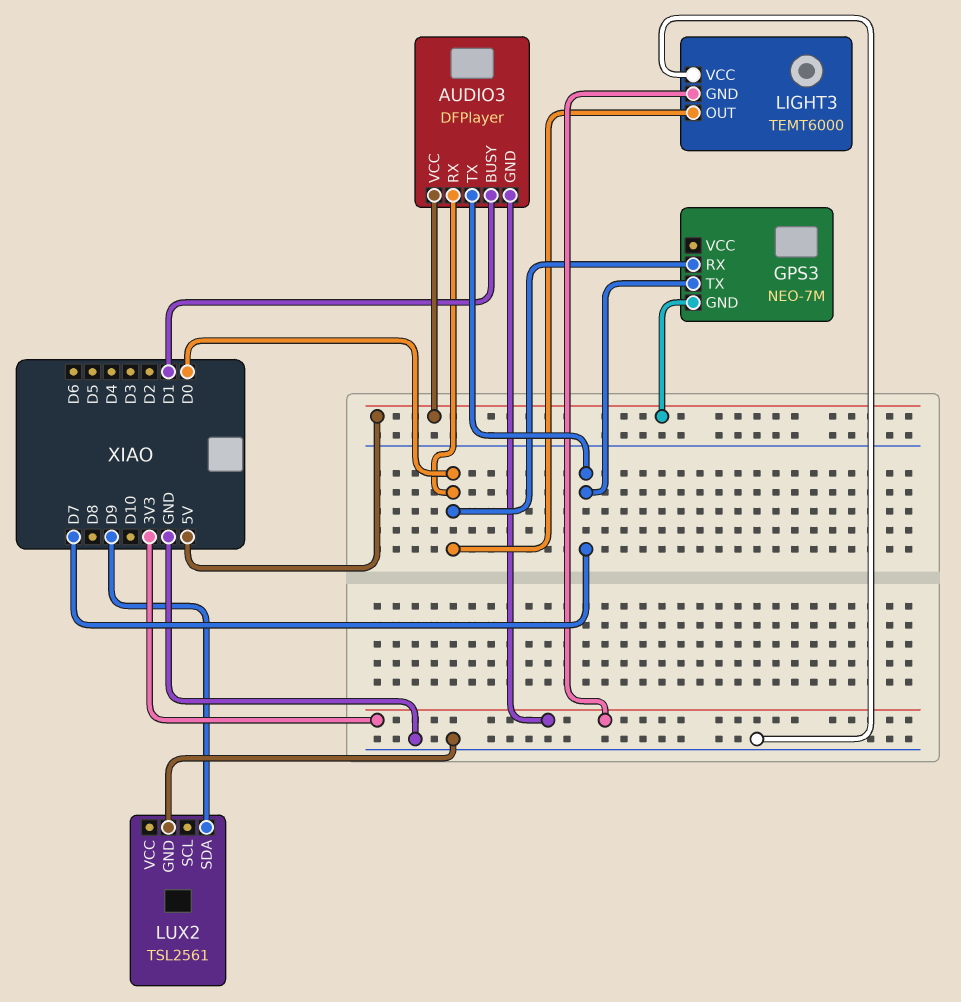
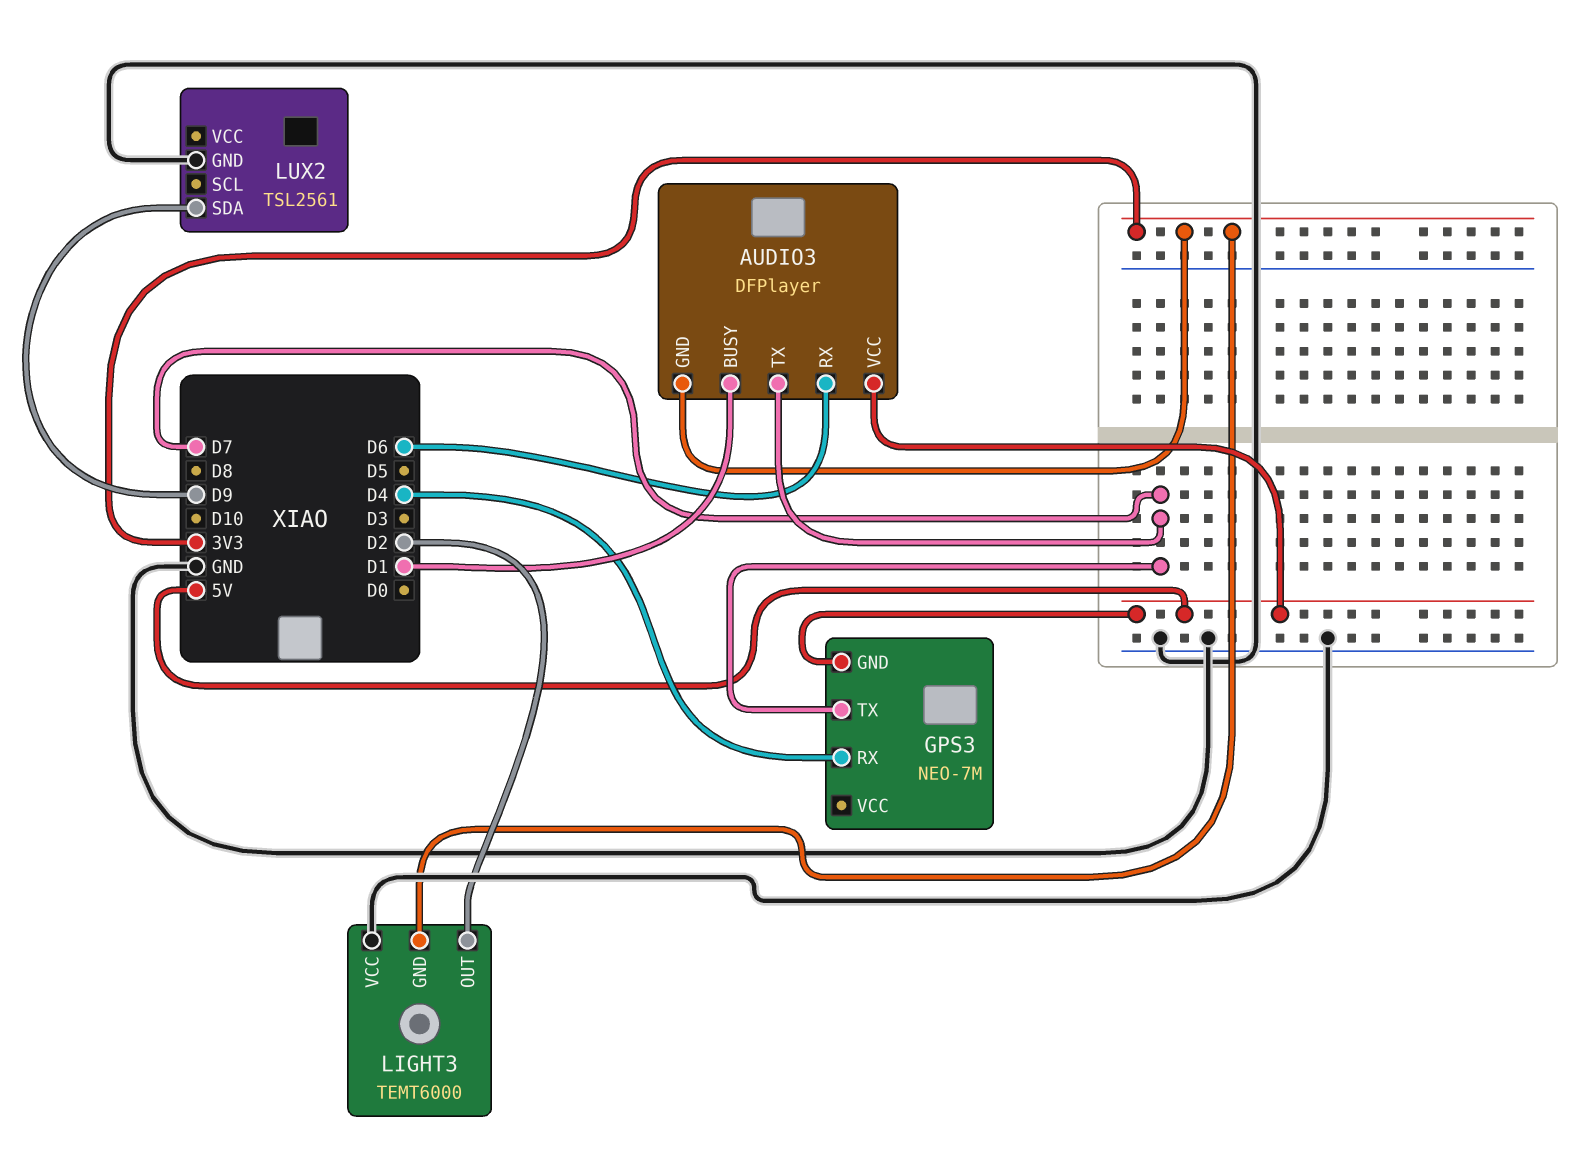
AUDIO3 pin RX: D0 -> D6
GPS3 pin RX: D0 -> D4
LIGHT3 pin OUT: D0 -> D2

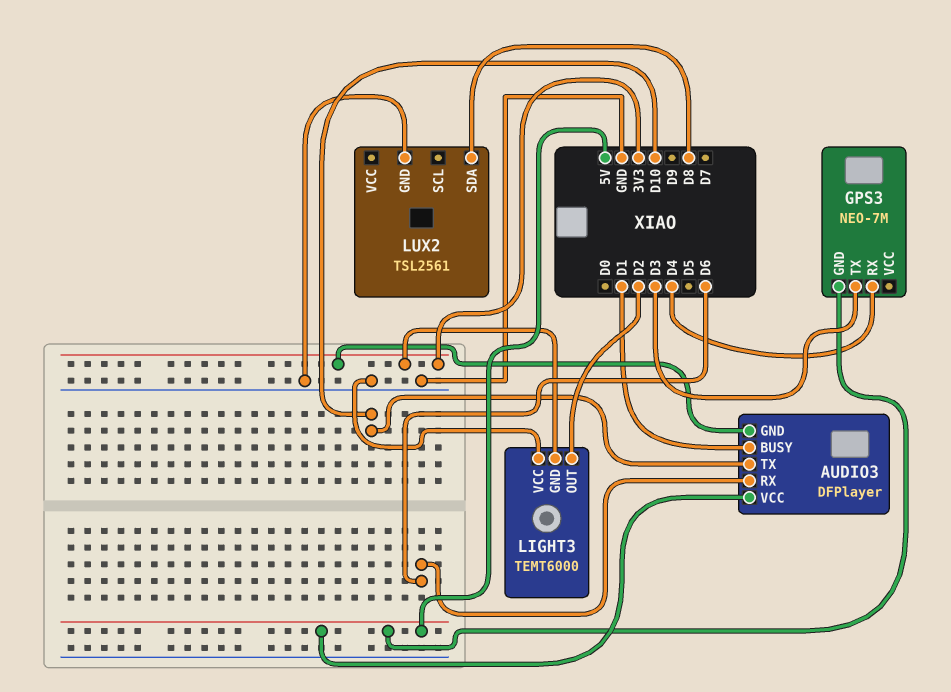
AUDIO3 pin TX: D7 -> D10
GPS3 pin TX: D7 -> D3
LUX2 pin SDA: D9 -> D8

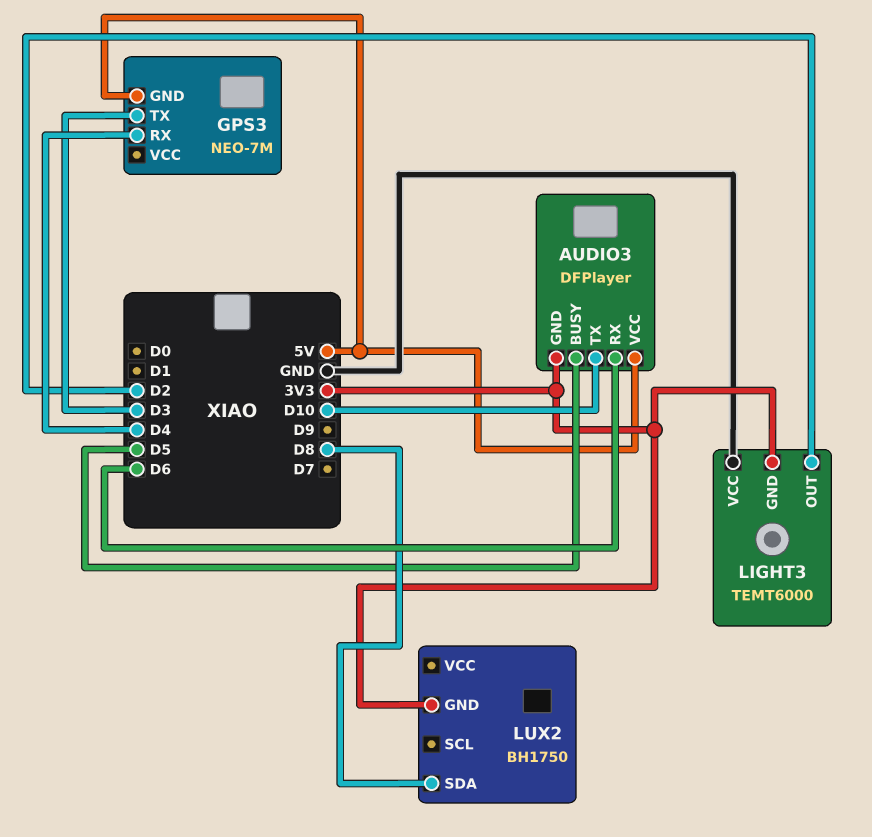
AUDIO3 pin BUSY: D1 -> D5
LUX2: TSL2561 -> BH1750
LUX2 pin GND: GND -> 3V3

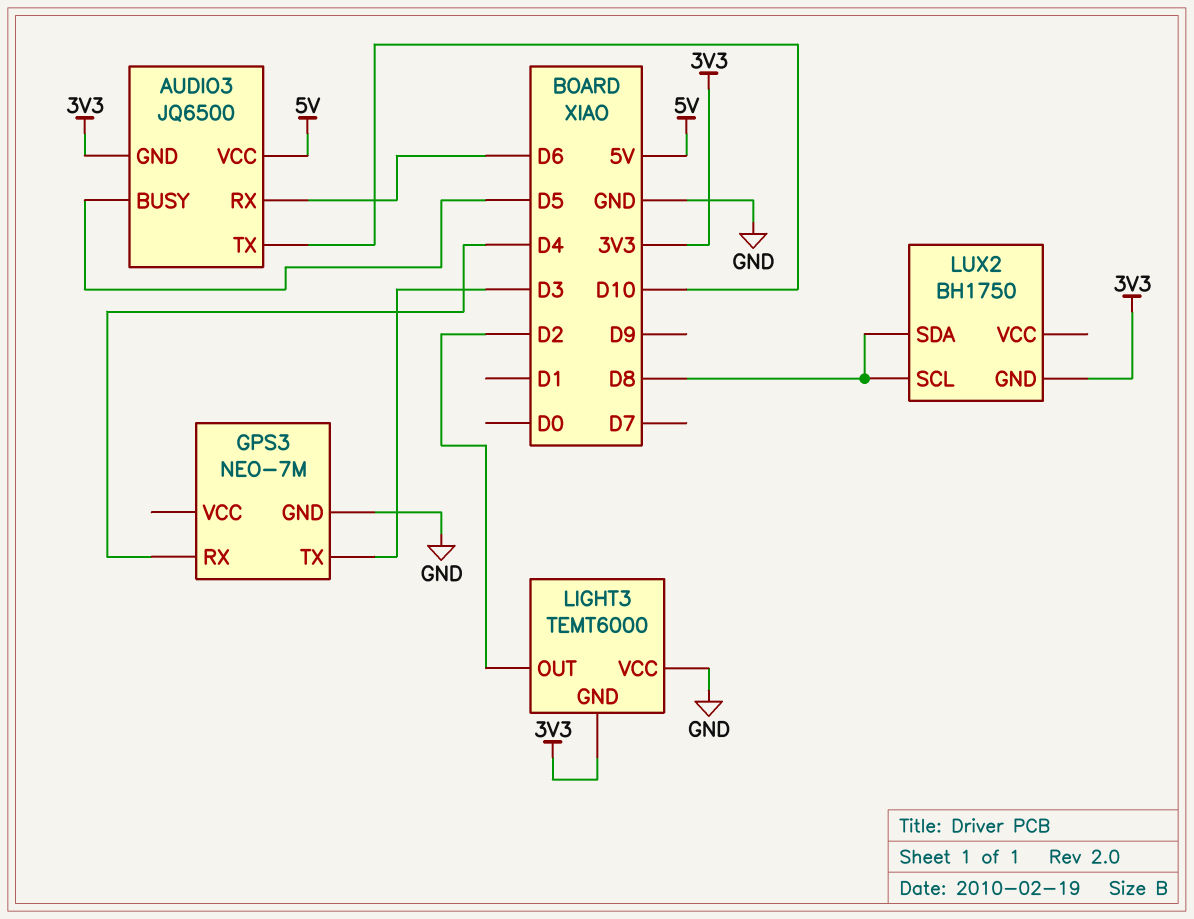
AUDIO3: DFPlayer -> JQ6500
GPS3 pin GND: 5V -> GND
LUX2 pin SCL: none -> D8

